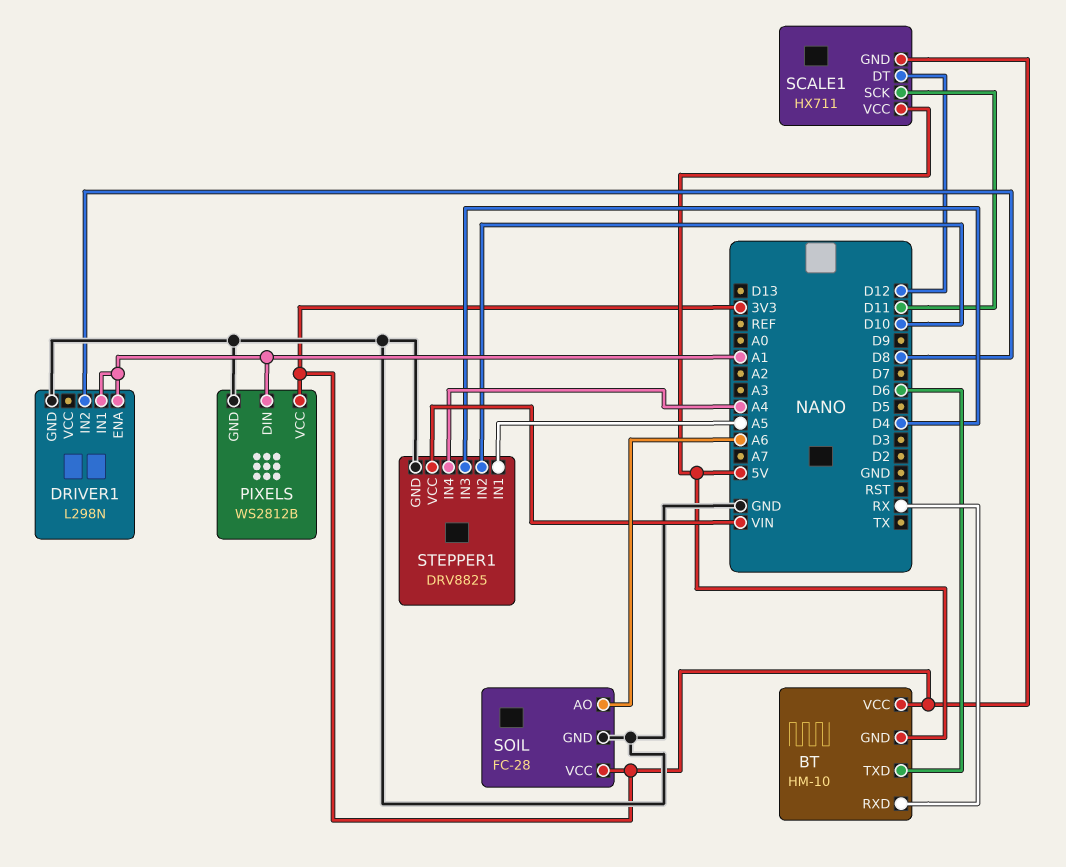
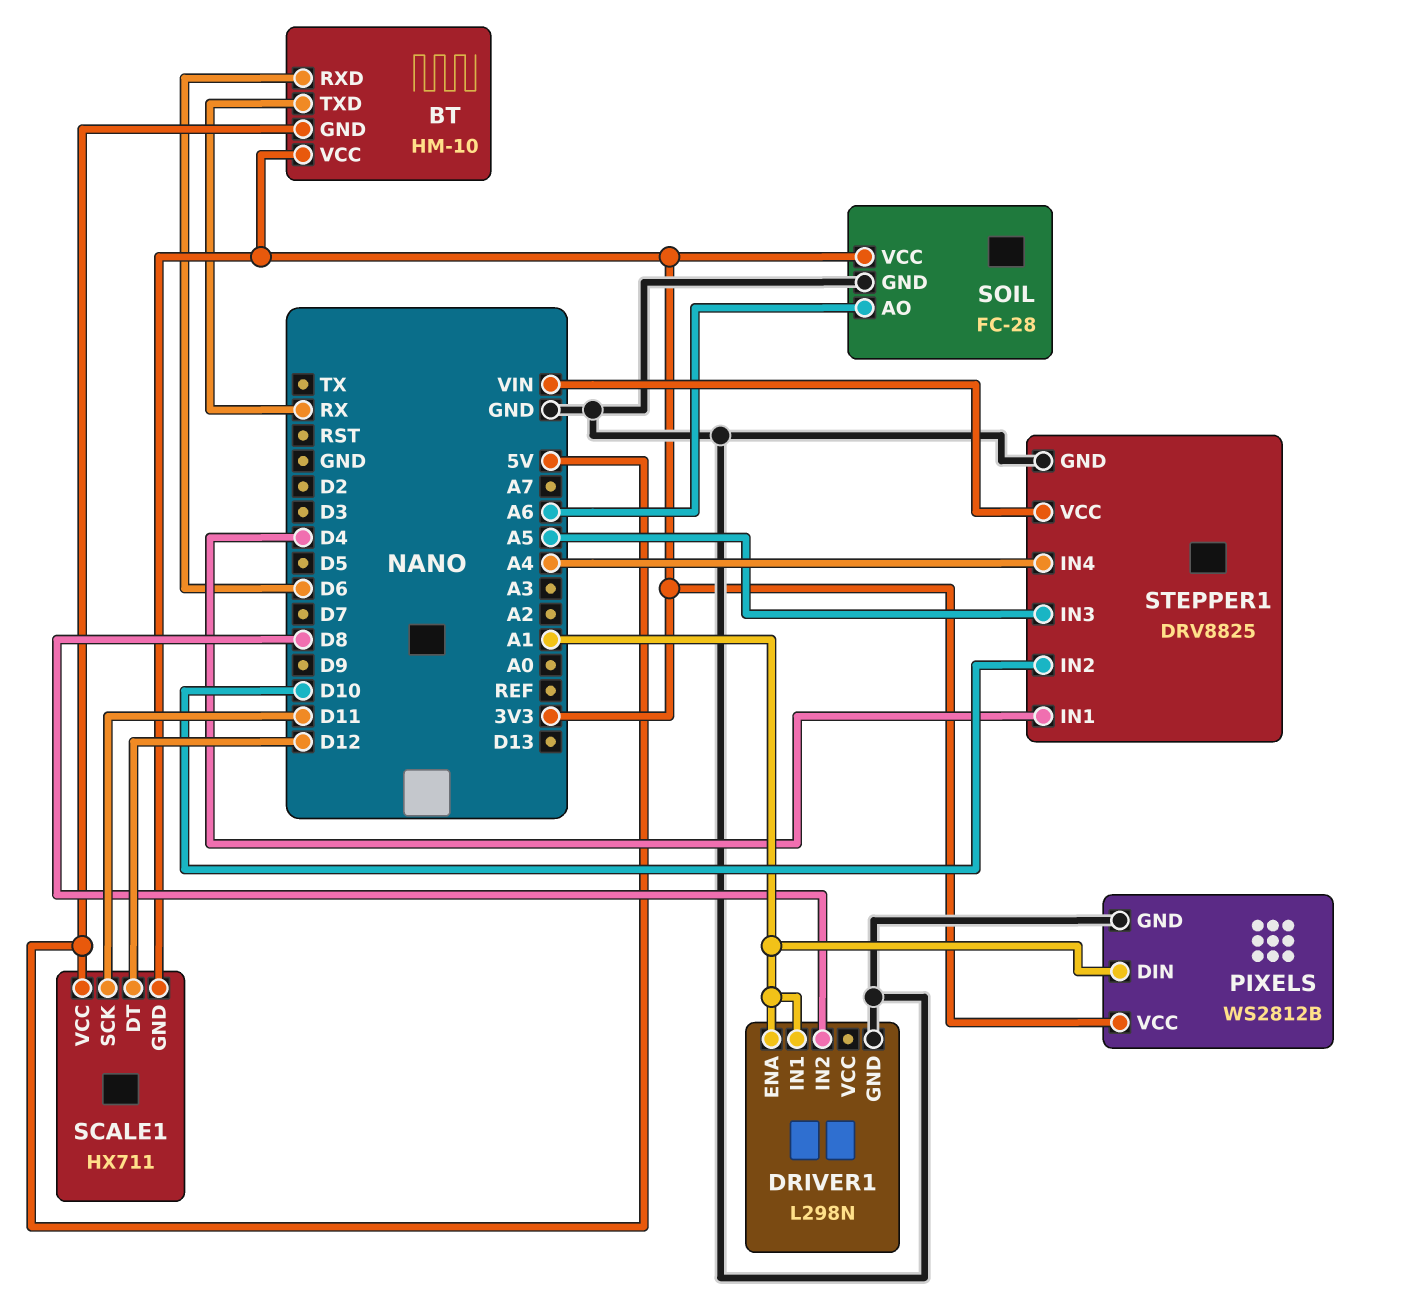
BT pin RXD: RX -> D6
BT pin TXD: D6 -> RX
STEPPER1 pin IN1: A5 -> D4
STEPPER1 pin IN3: D4 -> A5

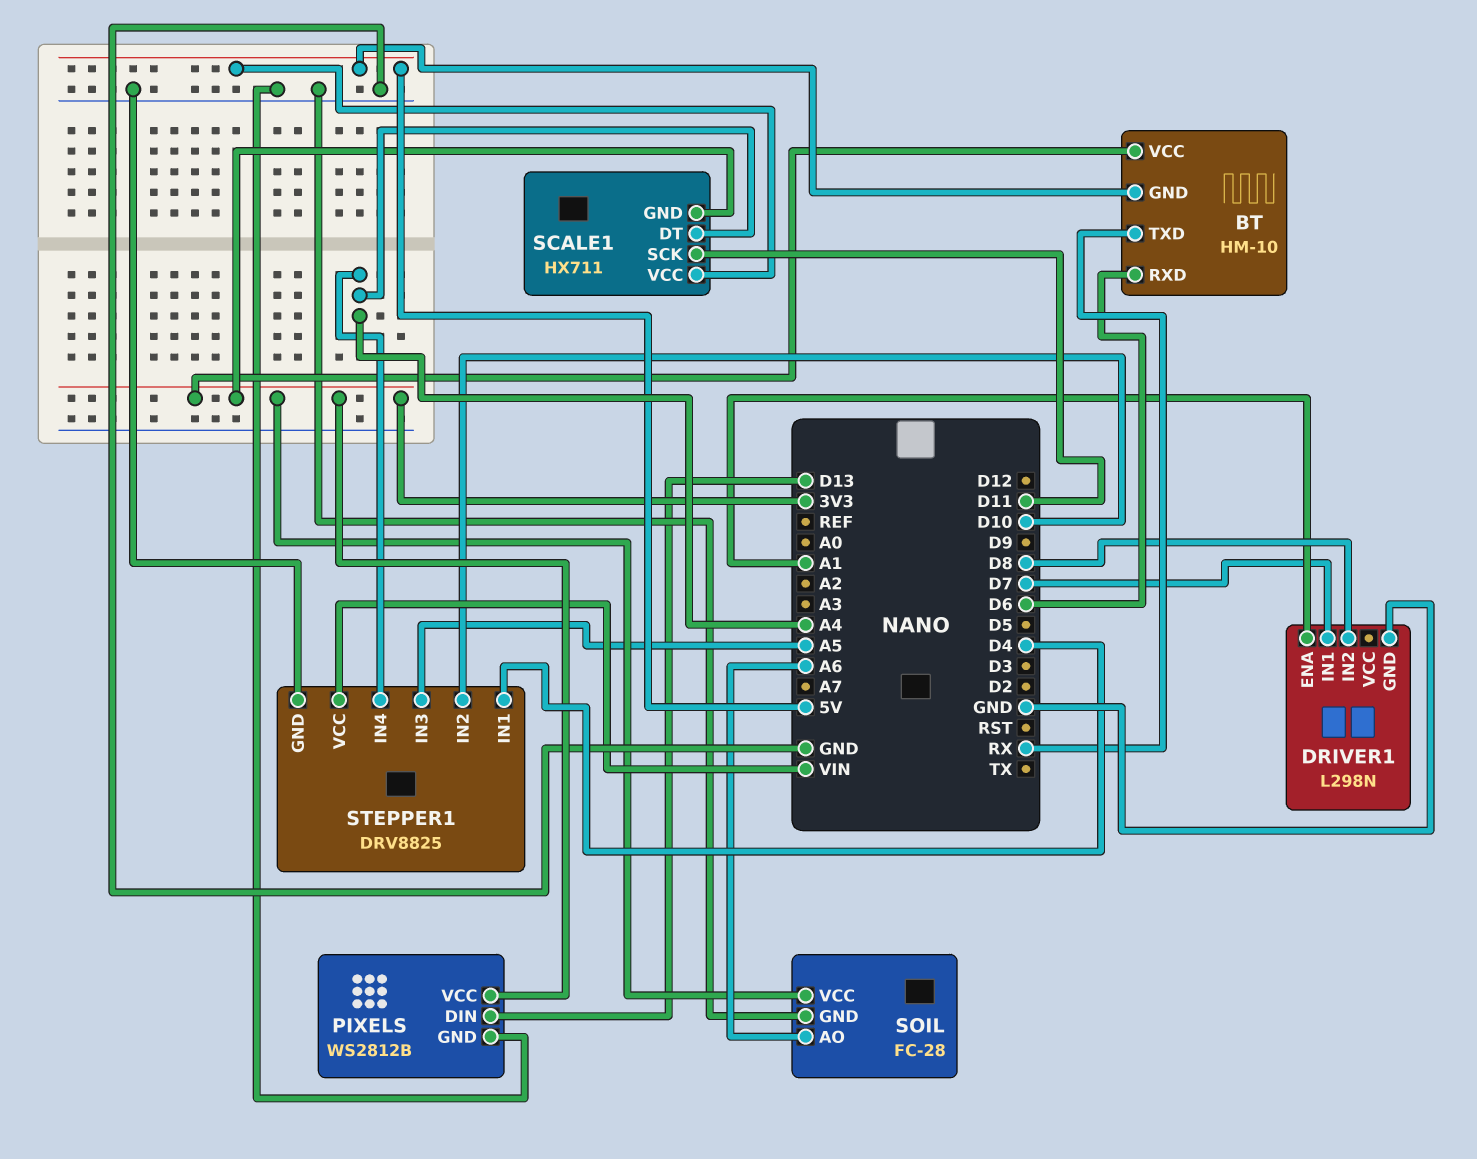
DRIVER1 pin IN1: A1 -> D7
PIXELS pin DIN: A1 -> D13
SCALE1 pin DT: D12 -> A4

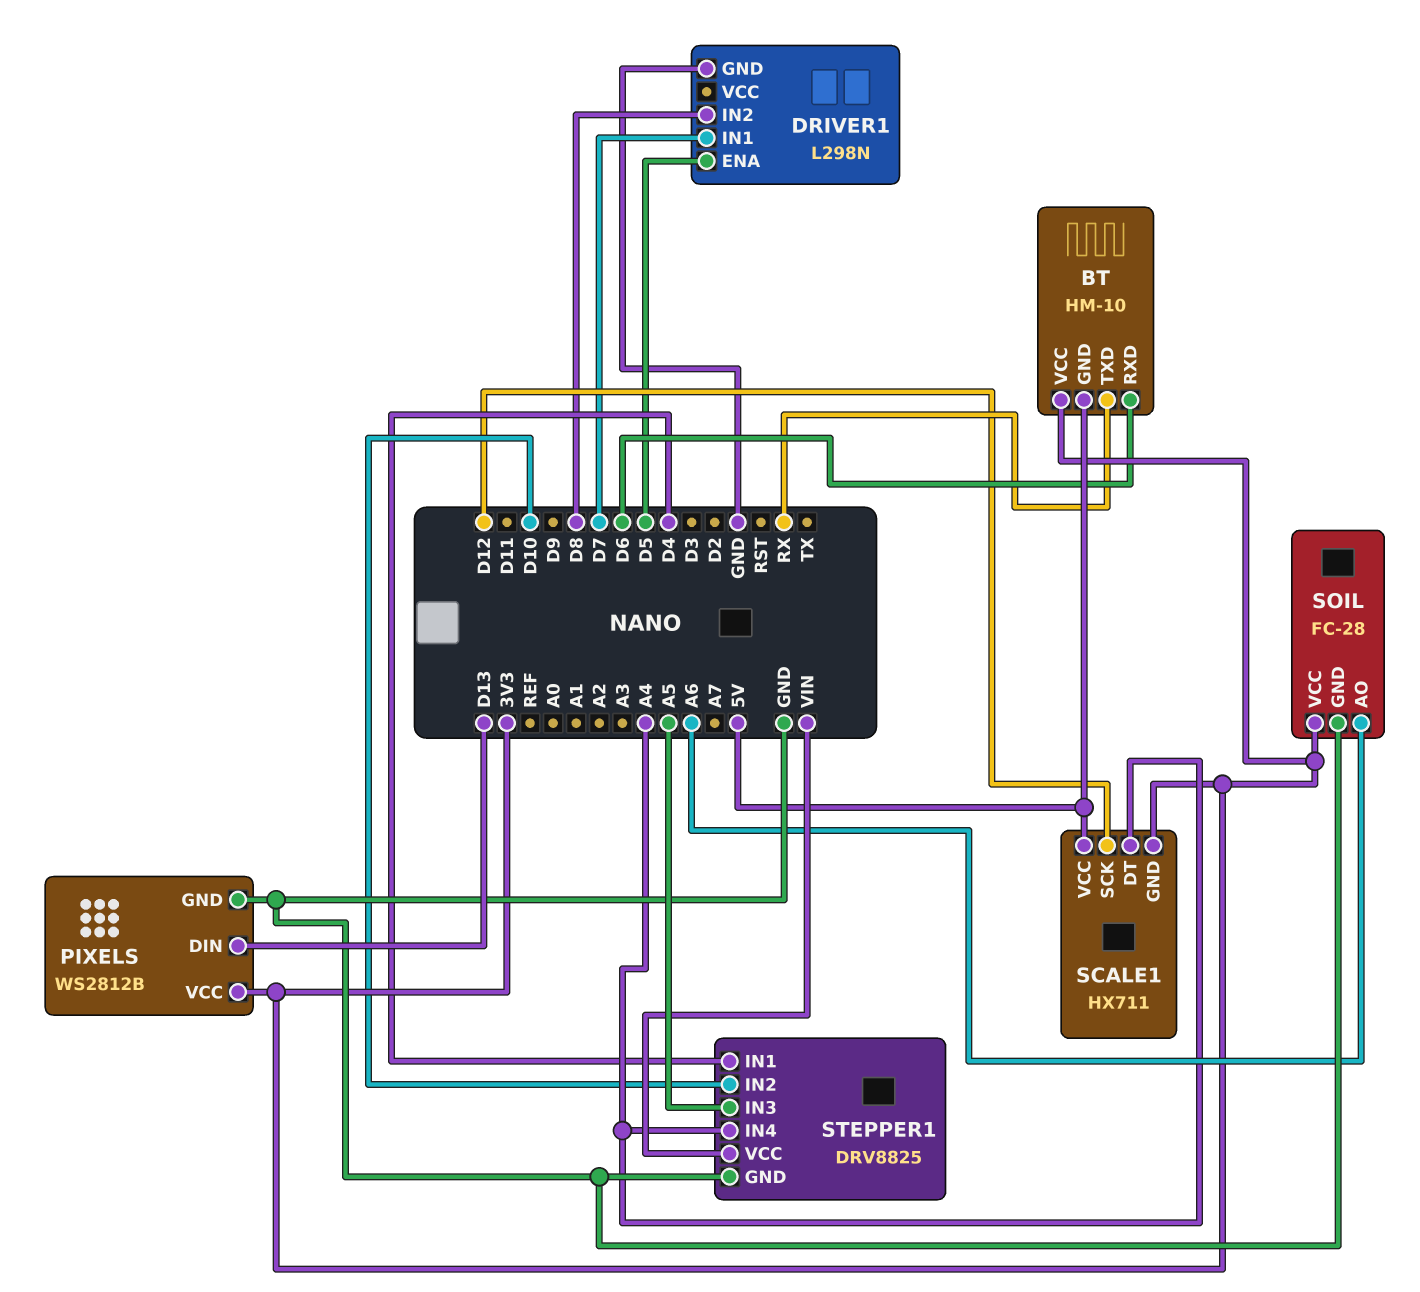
DRIVER1 pin ENA: A1 -> D5
SCALE1 pin SCK: D11 -> D12

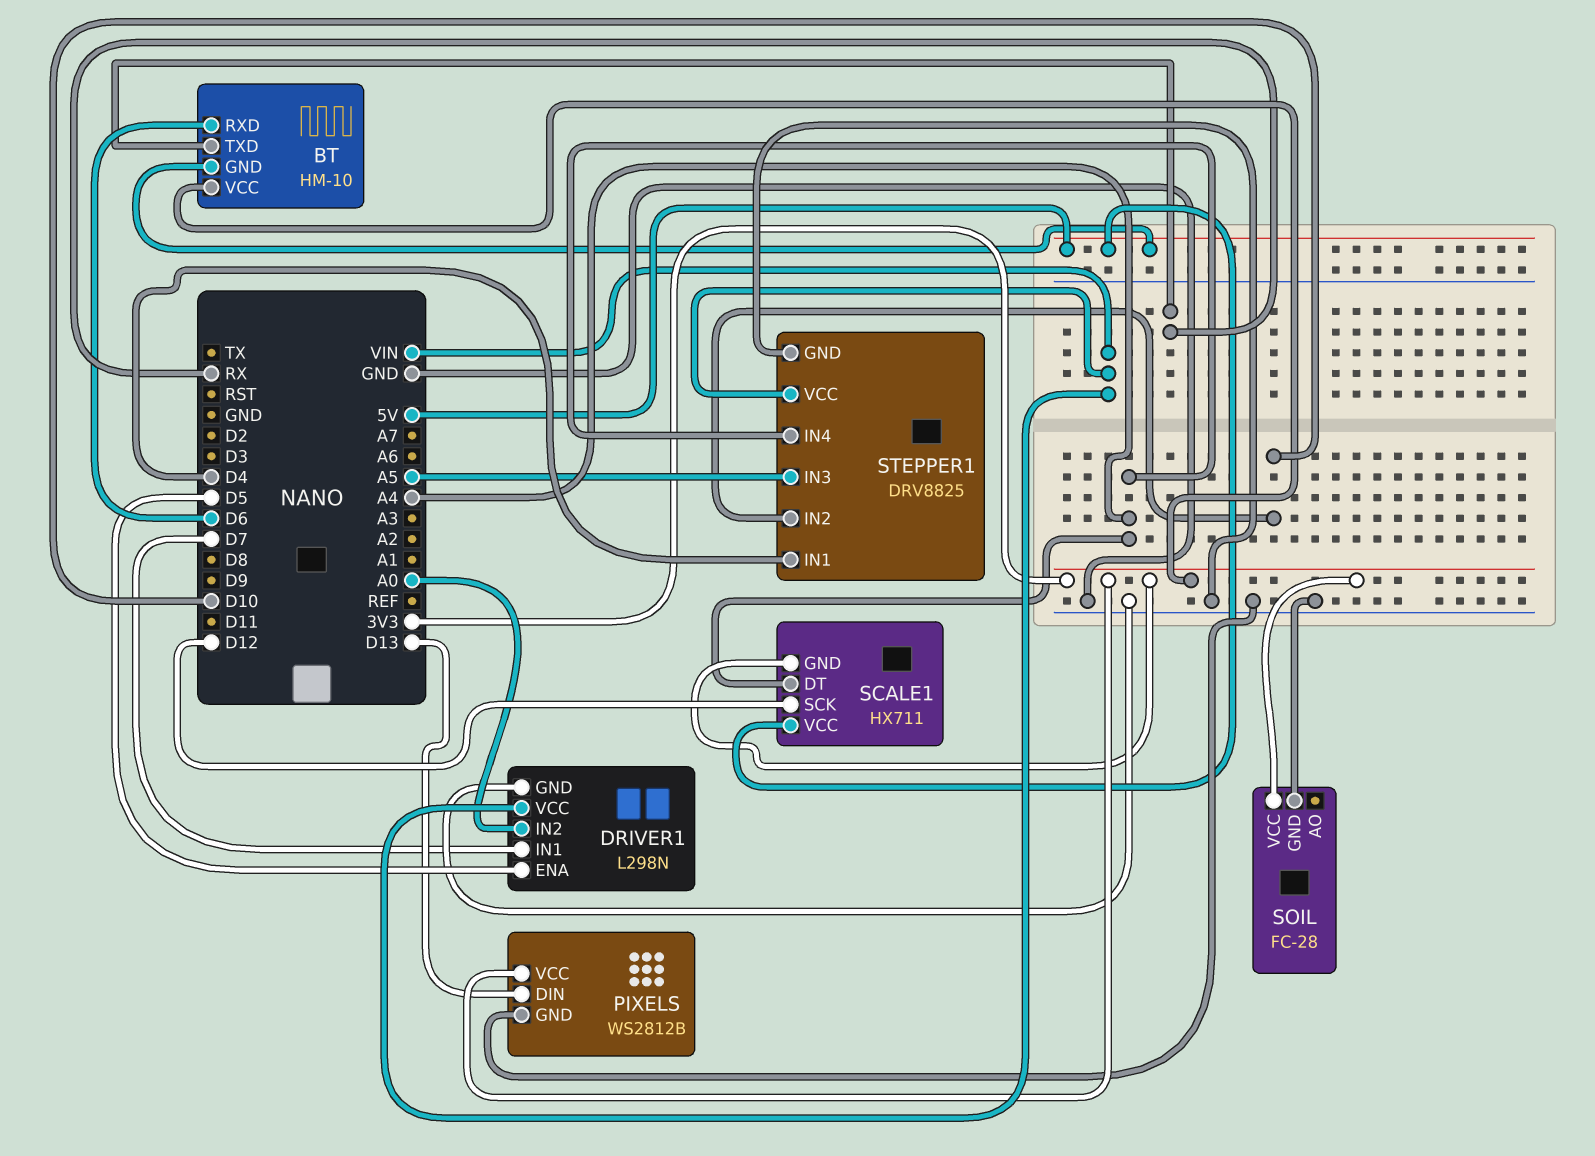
DRIVER1 pin IN2: D8 -> A0
DRIVER1 pin VCC: none -> VIN
SOIL pin AO: A6 -> none

